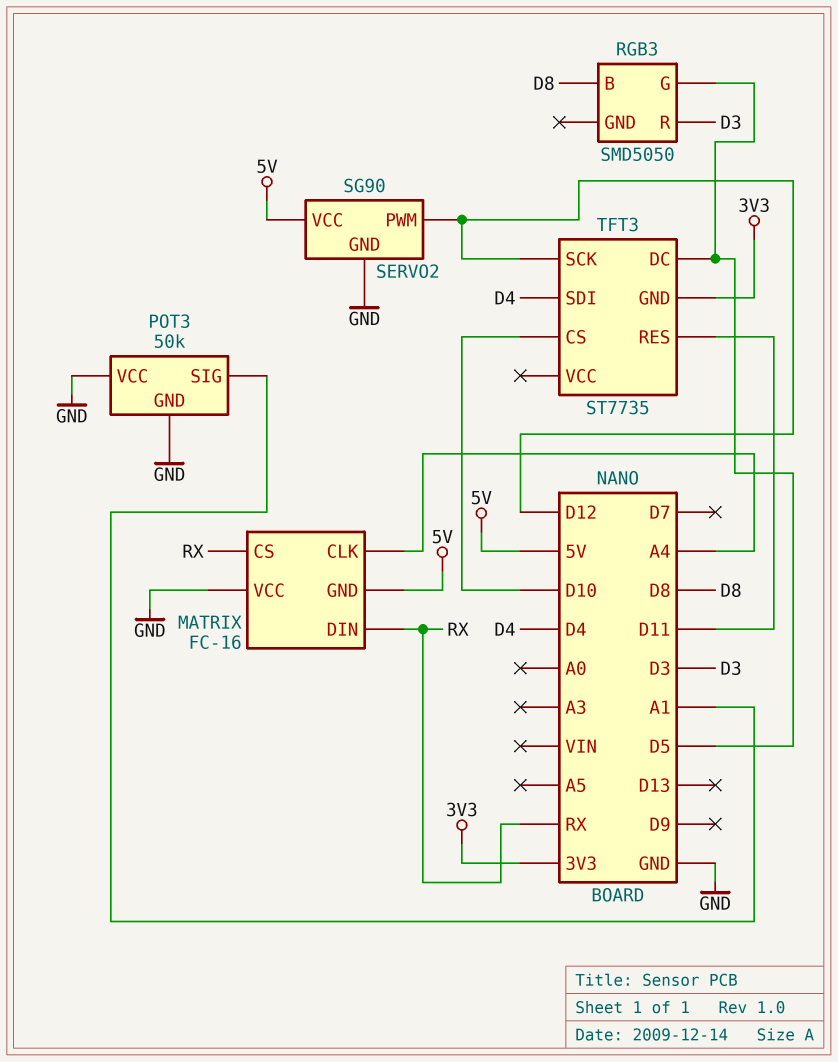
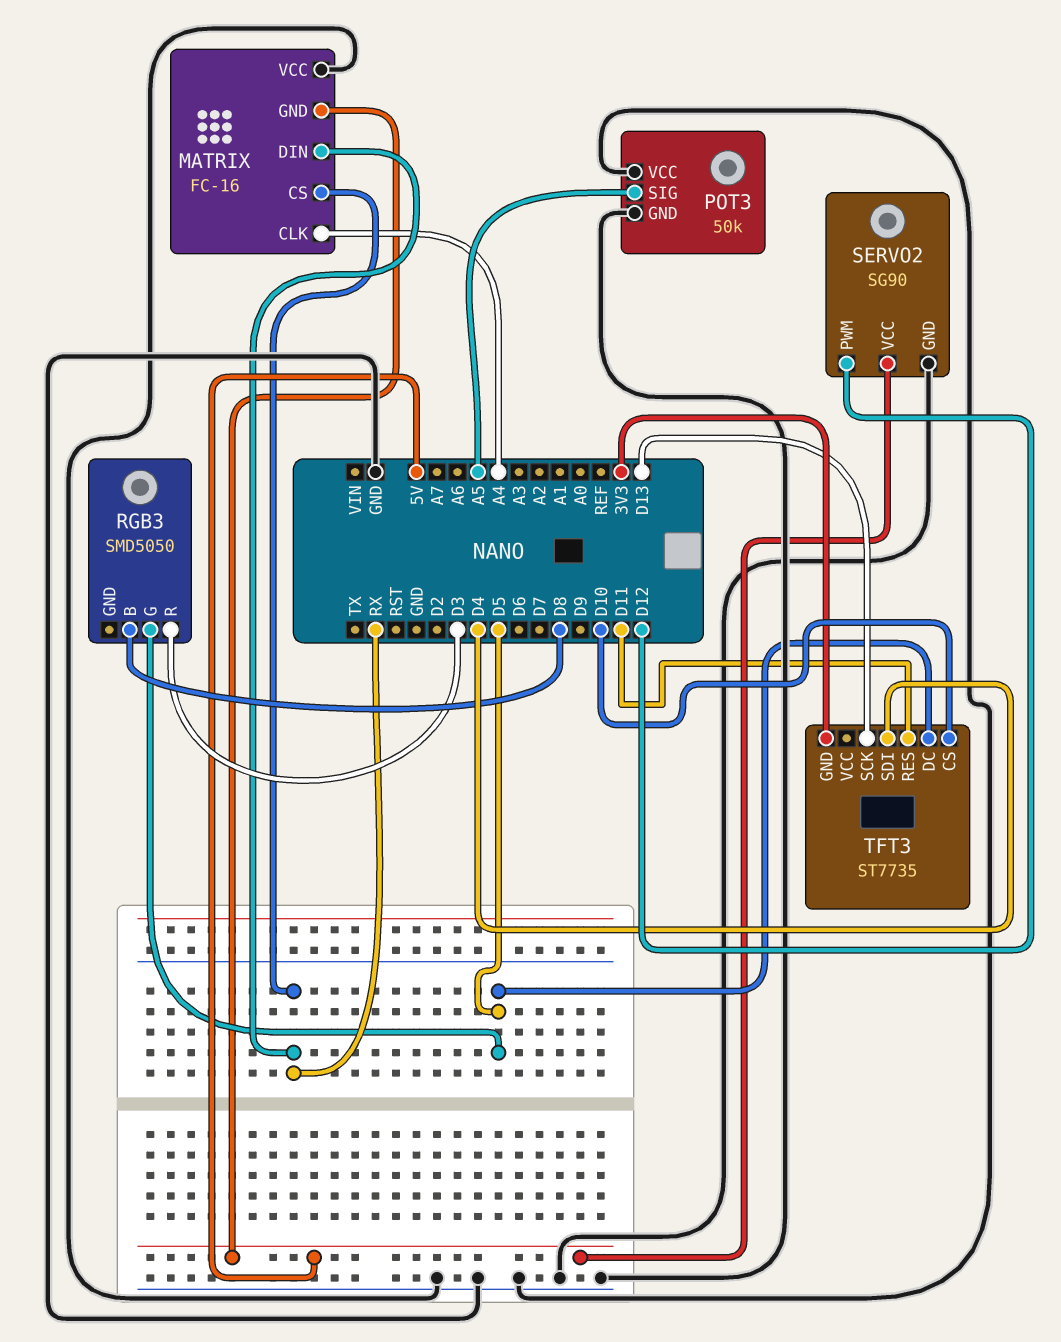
POT3 pin SIG: A1 -> A5
TFT3 pin SCK: D12 -> D13

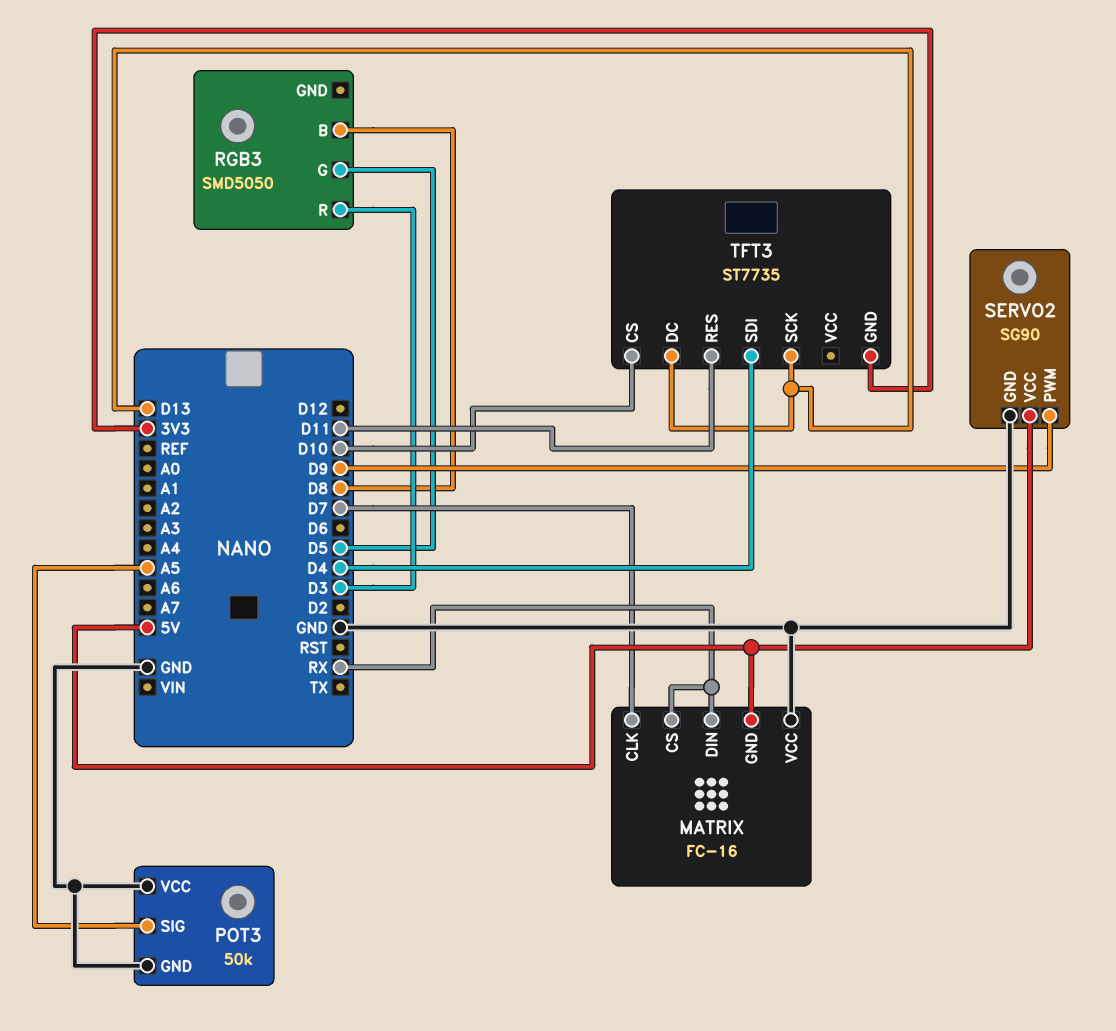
MATRIX pin CLK: A4 -> D7
SERVO2 pin PWM: D12 -> D9
TFT3 pin DC: D5 -> D13

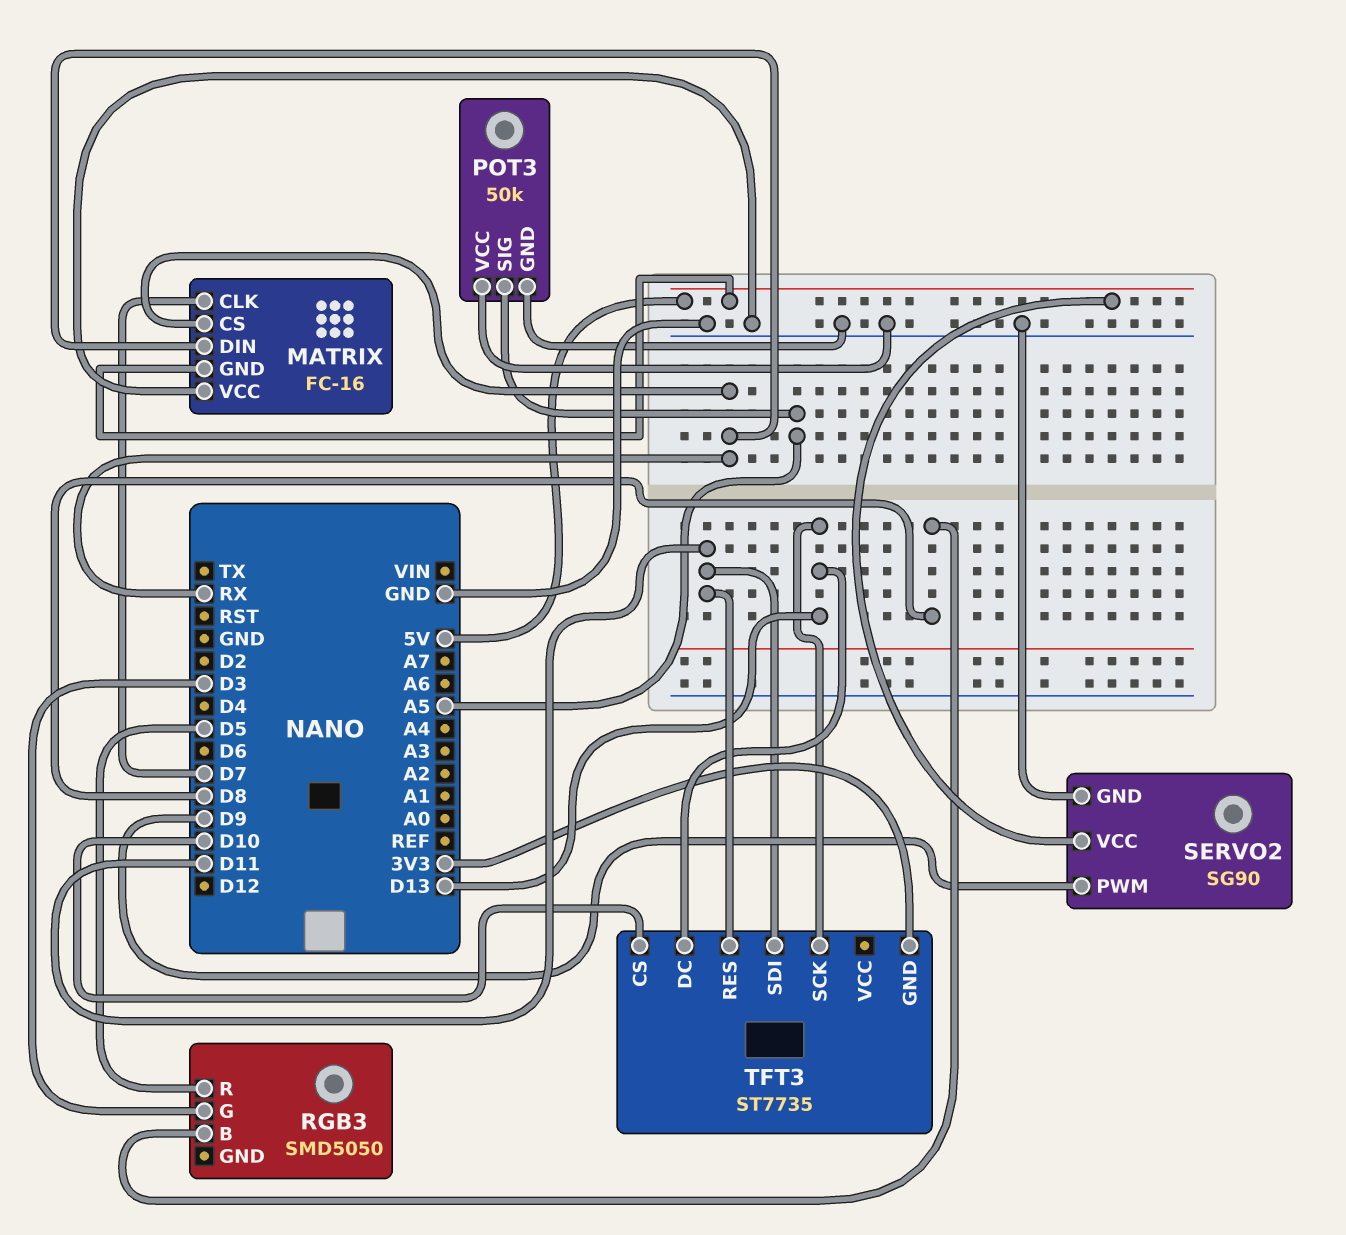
RGB3 pin G: D5 -> D3
RGB3 pin R: D3 -> D5
TFT3 pin SDI: D4 -> D11

